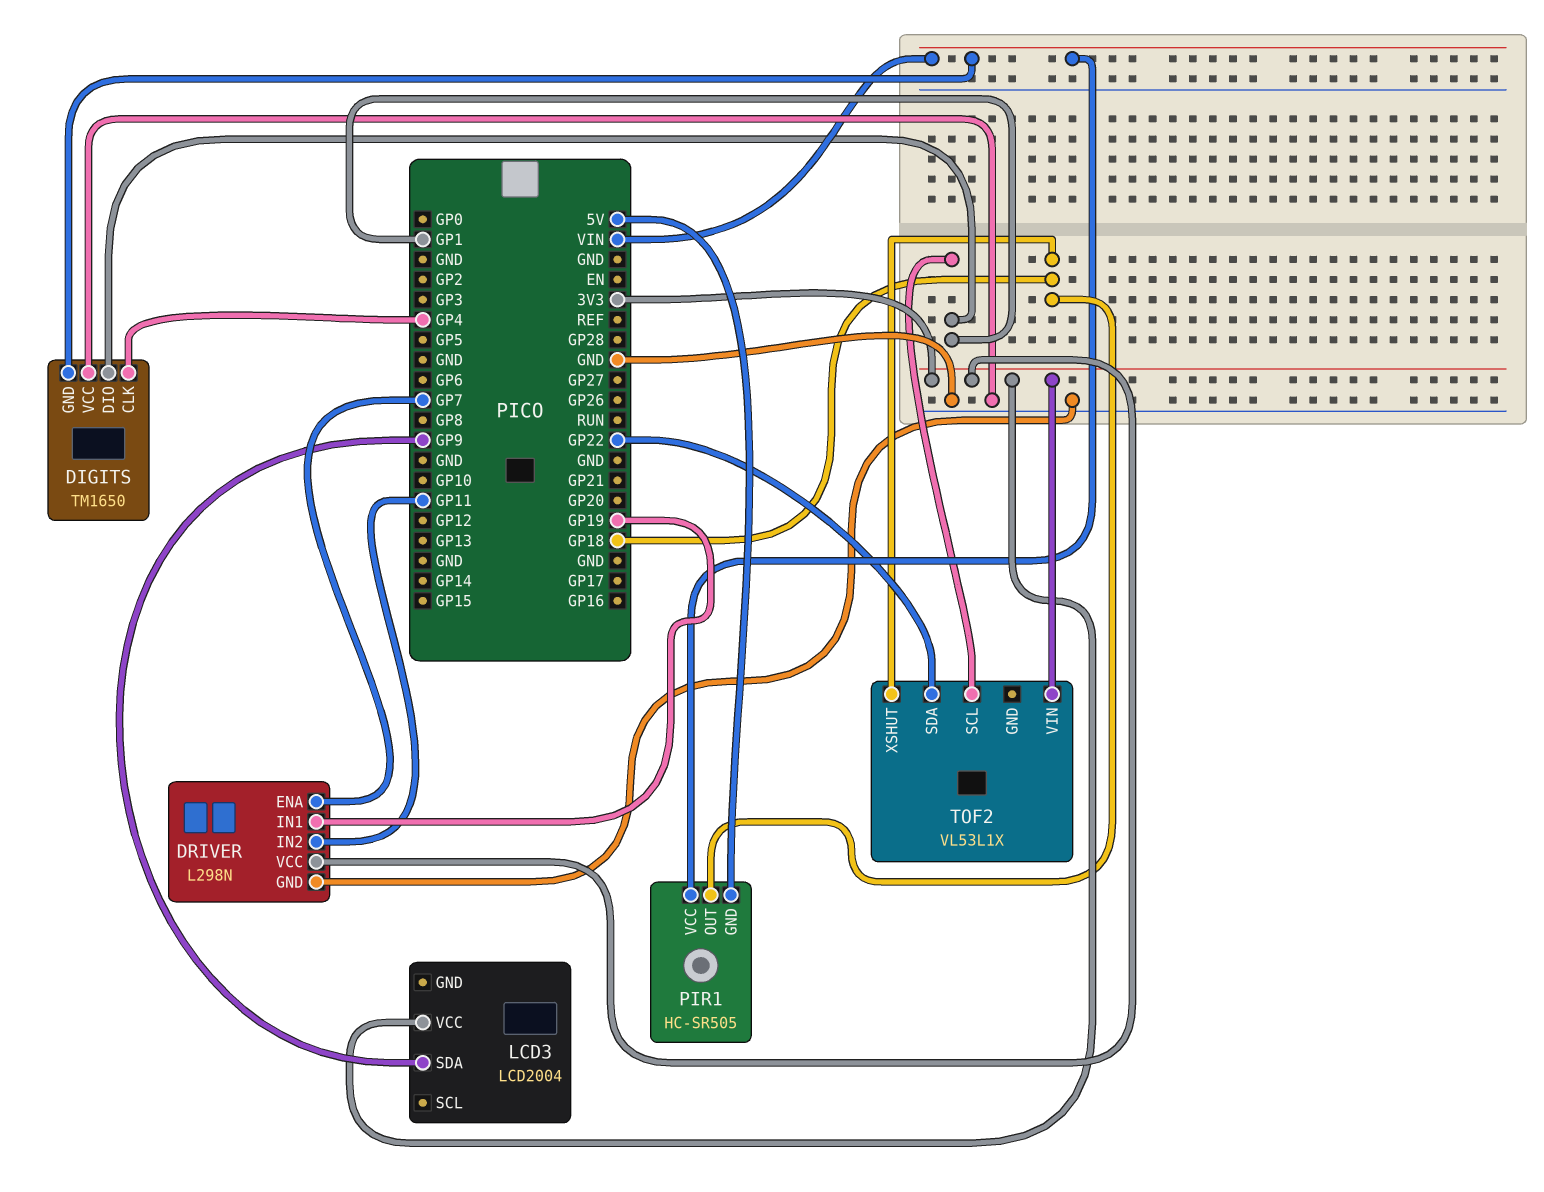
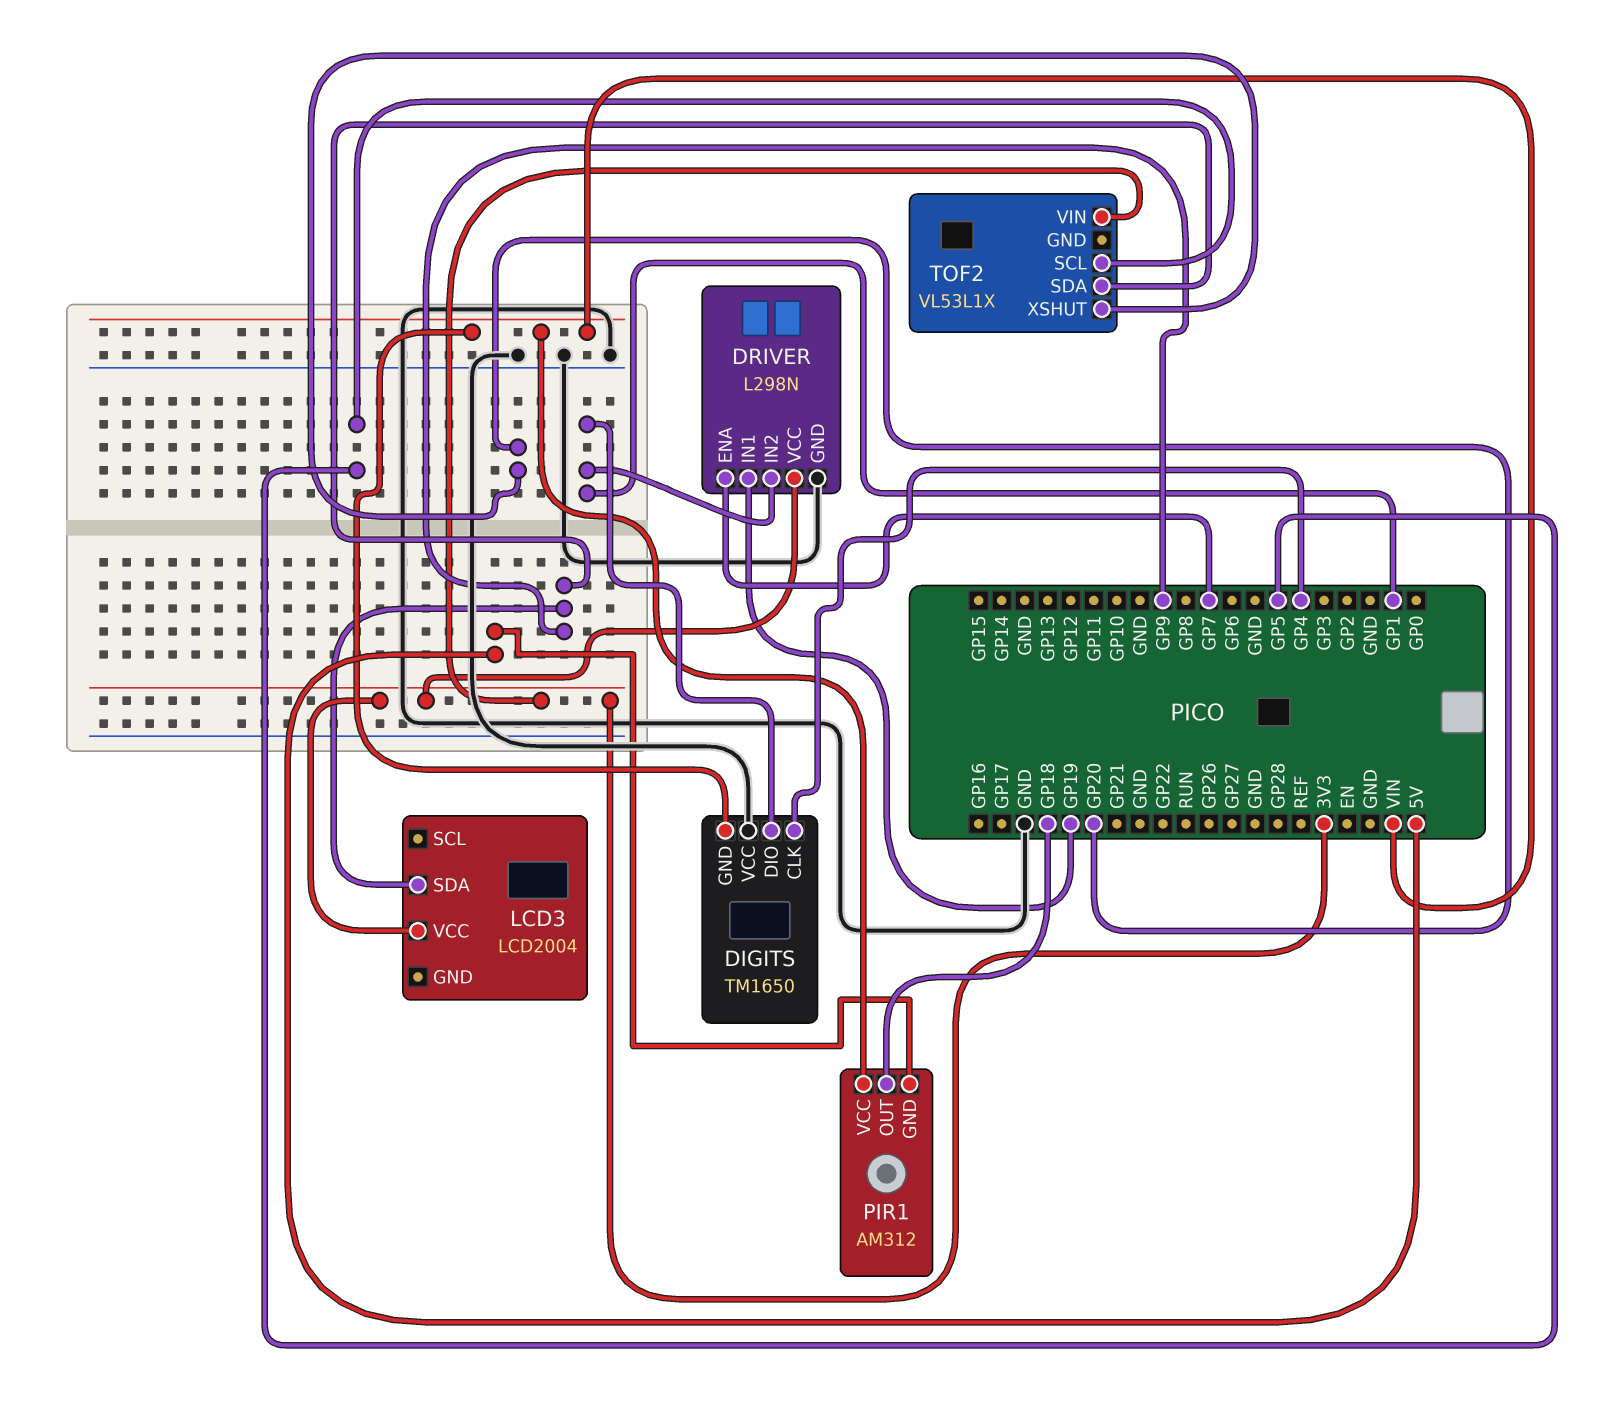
DRIVER pin IN2: GP11 -> GP1
PIR1: HC-SR505 -> AM312
TOF2 pin SCL: GP1 -> GP5
TOF2 pin SDA: GP22 -> GP9
TOF2 pin XSHUT: GP18 -> GP20

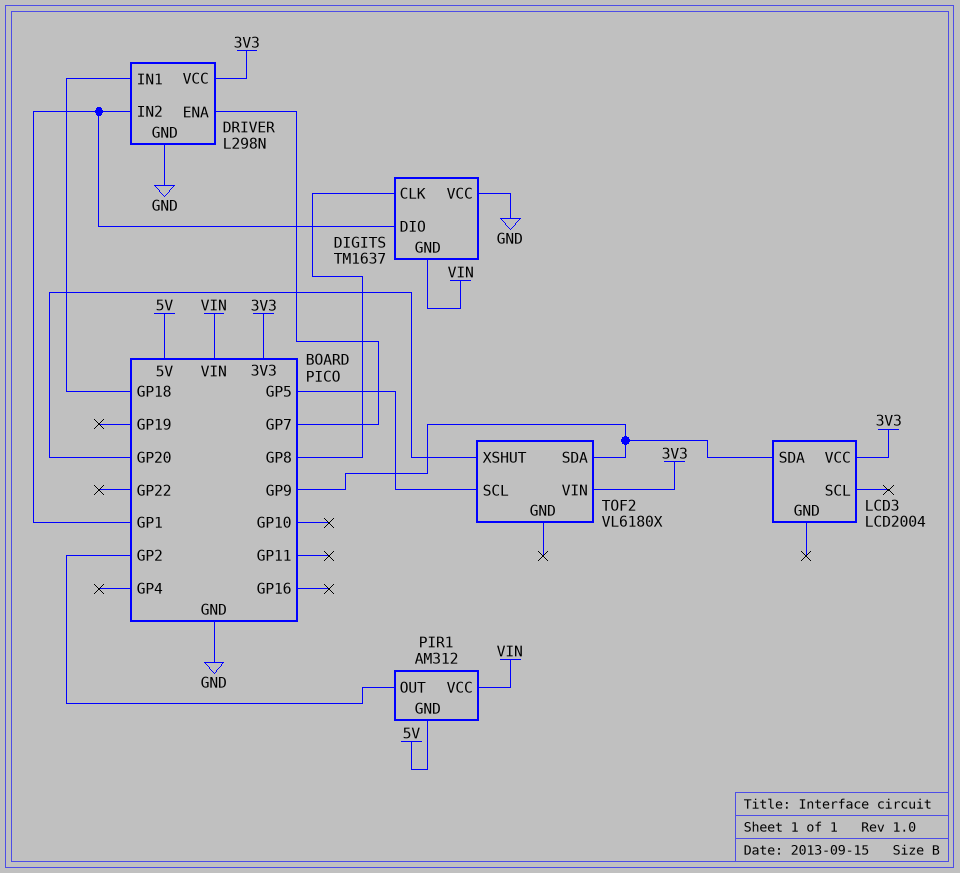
DIGITS: TM1650 -> TM1637
DIGITS pin CLK: GP4 -> GP8
DRIVER pin IN1: GP19 -> GP18
PIR1 pin OUT: GP18 -> GP2
TOF2: VL53L1X -> VL6180X

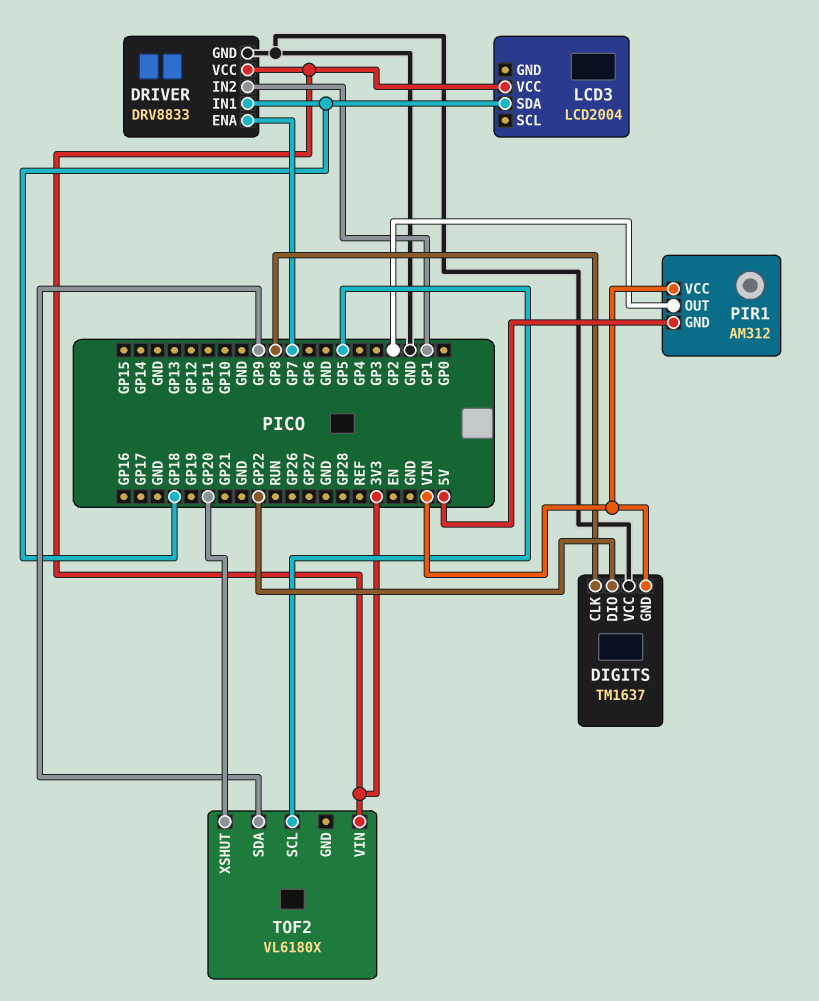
DIGITS pin DIO: GP1 -> GP22
DRIVER: L298N -> DRV8833
LCD3 pin SDA: GP9 -> GP18

